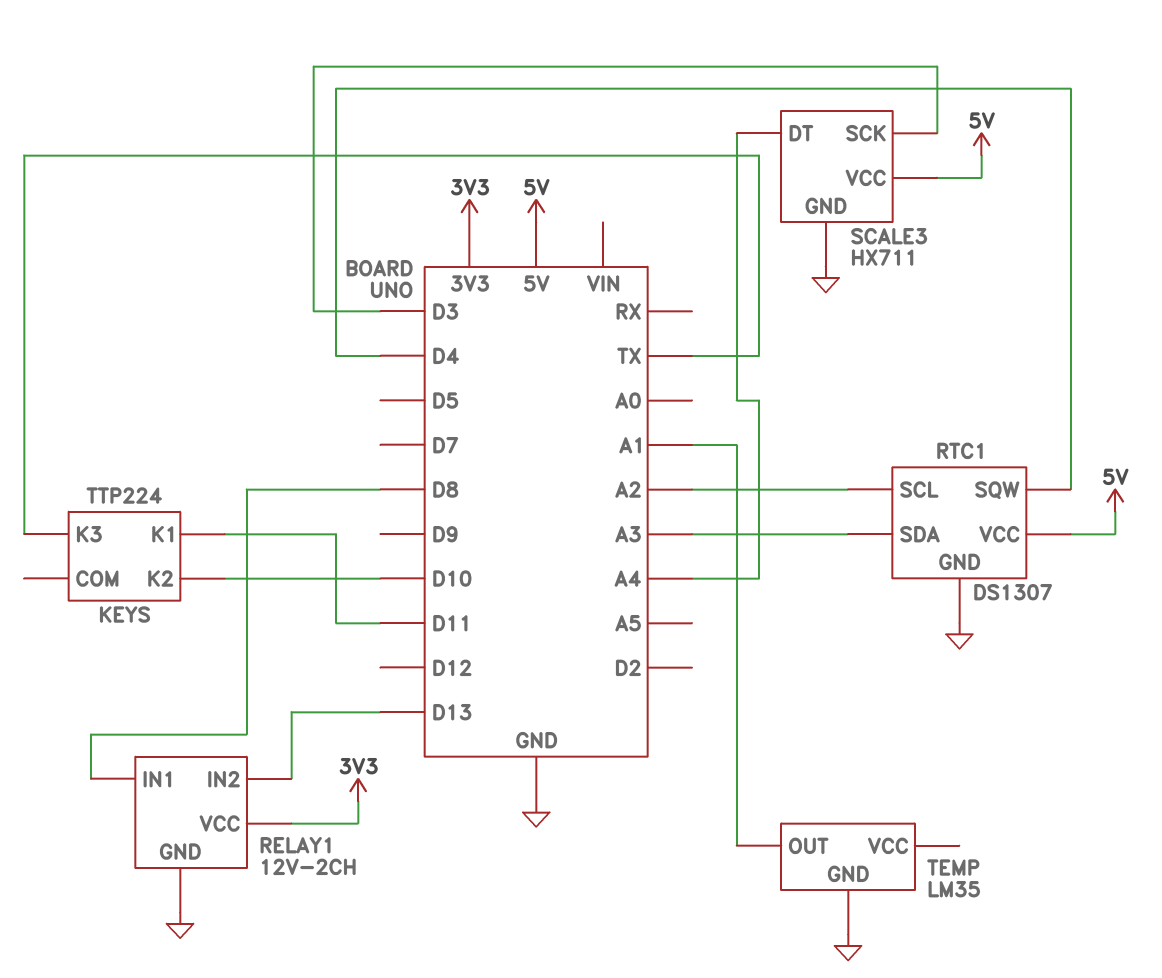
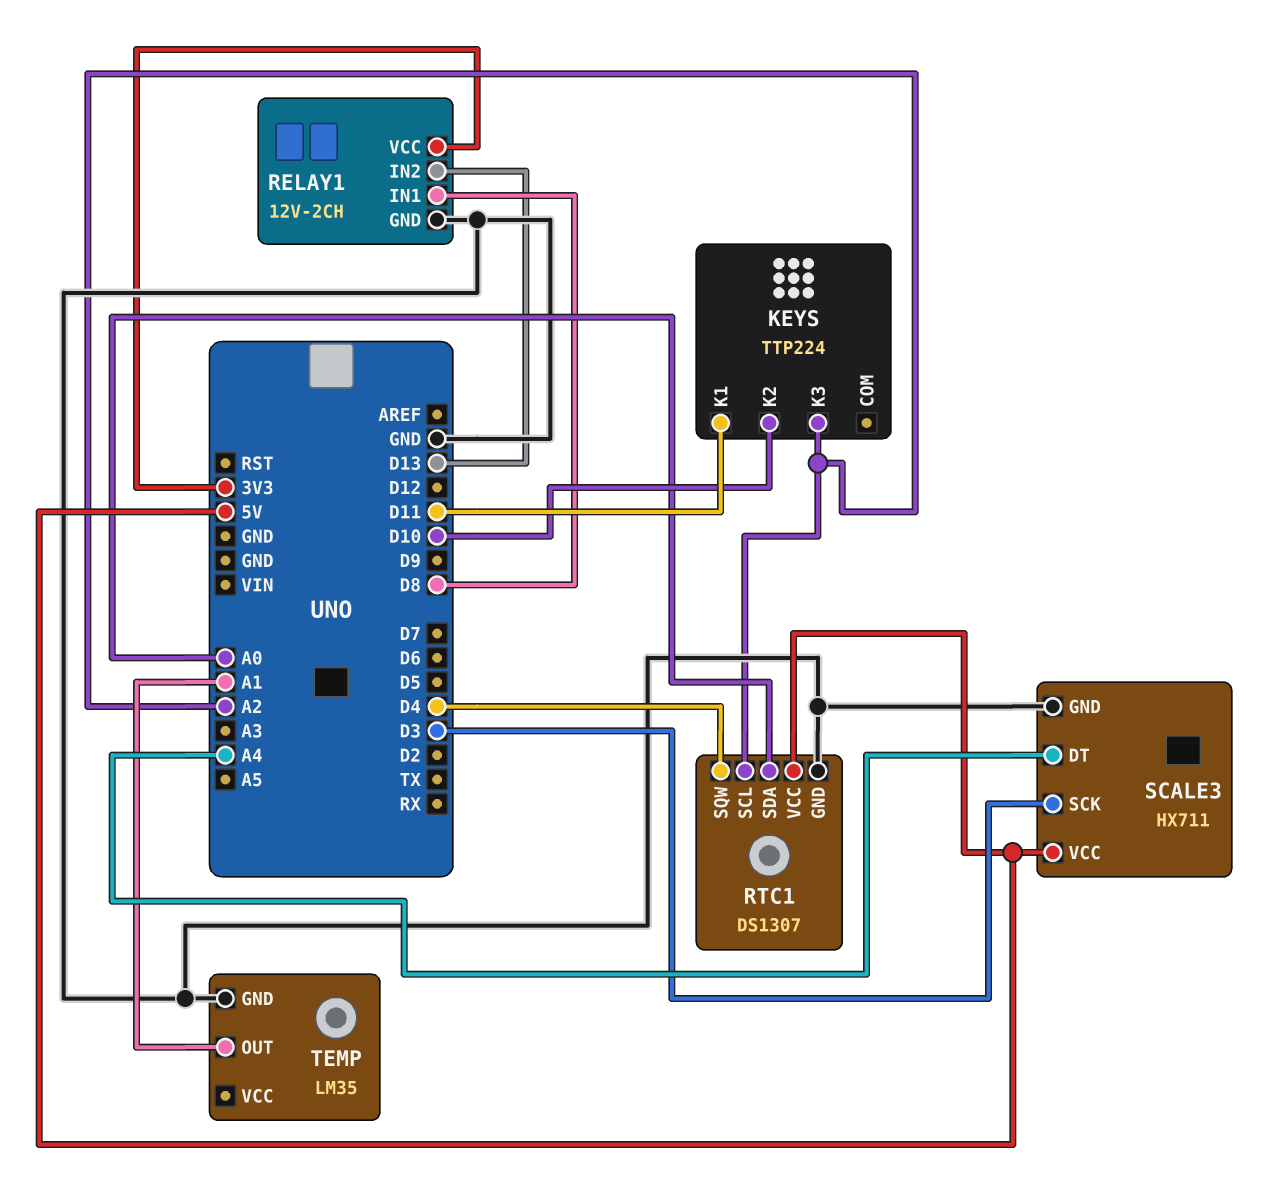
KEYS pin K3: TX -> A2
RTC1 pin SDA: A3 -> A0

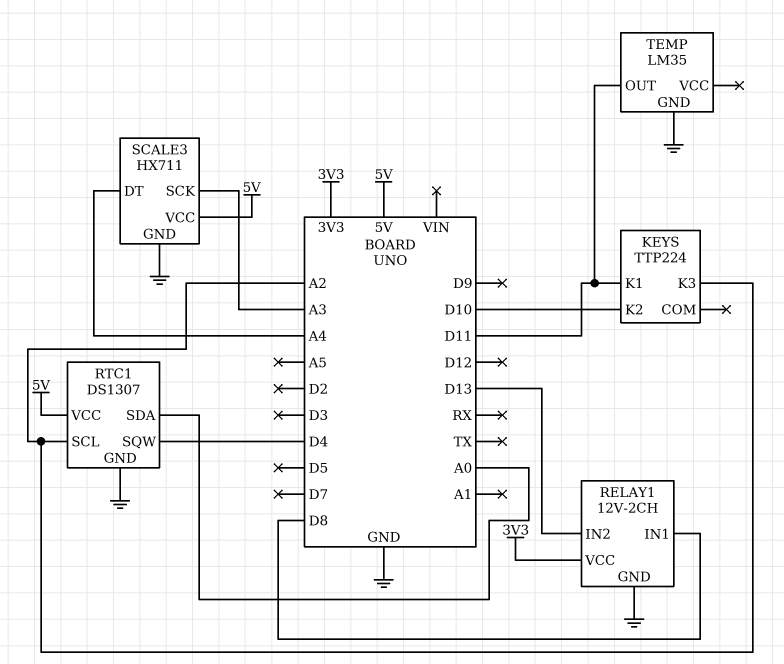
SCALE3 pin SCK: D3 -> A3
TEMP pin OUT: A1 -> D11

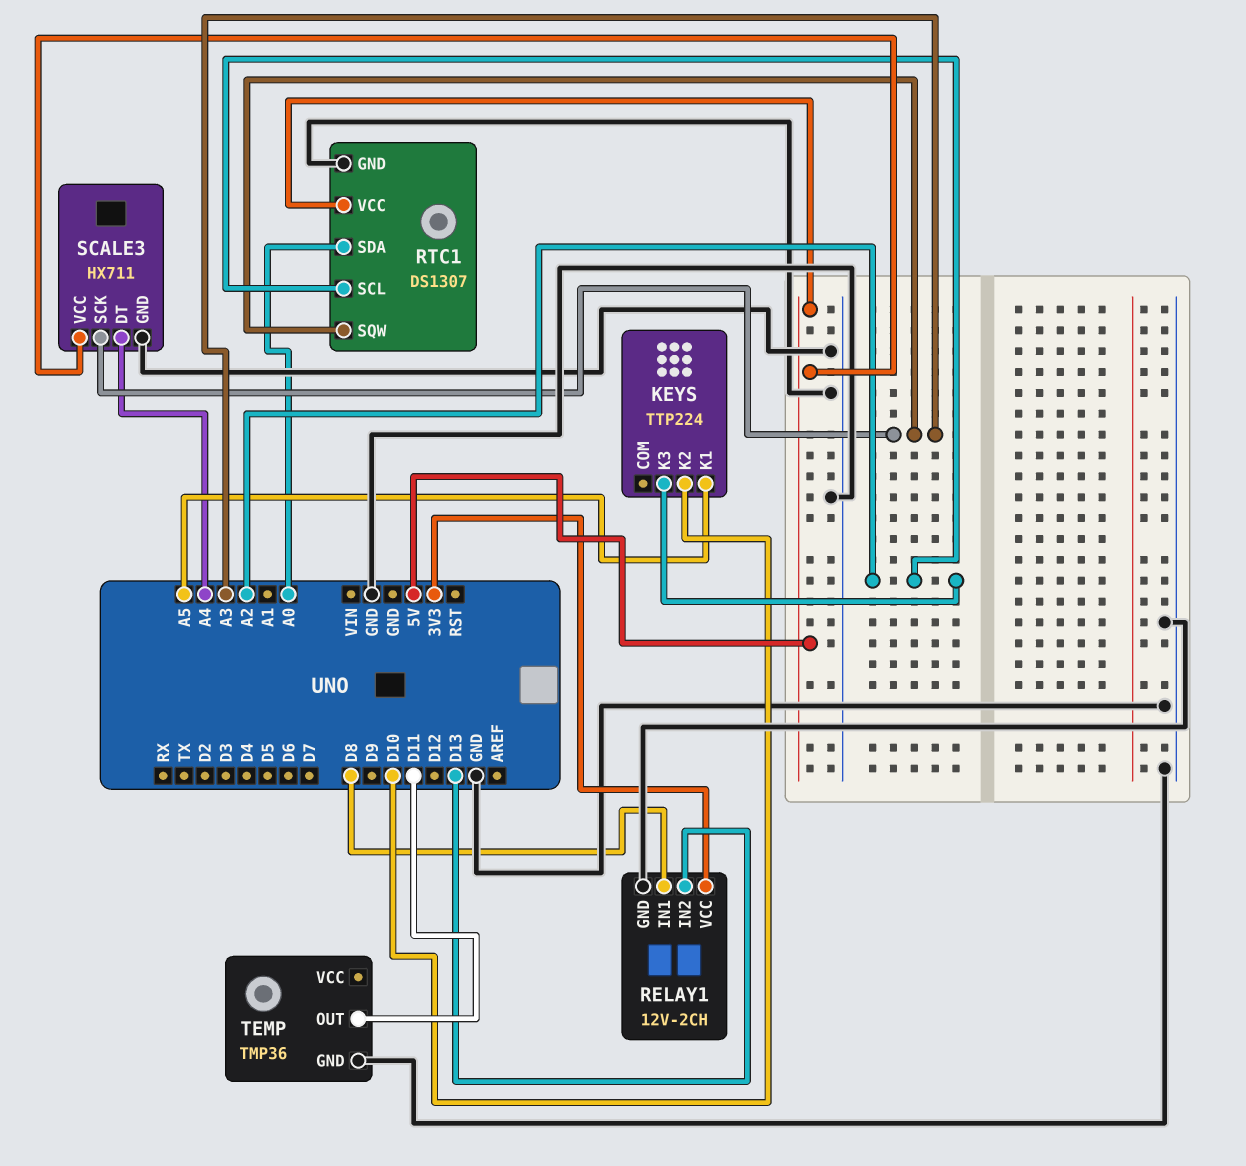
KEYS pin K1: D11 -> A5
RTC1 pin SQW: D4 -> A3
TEMP: LM35 -> TMP36

